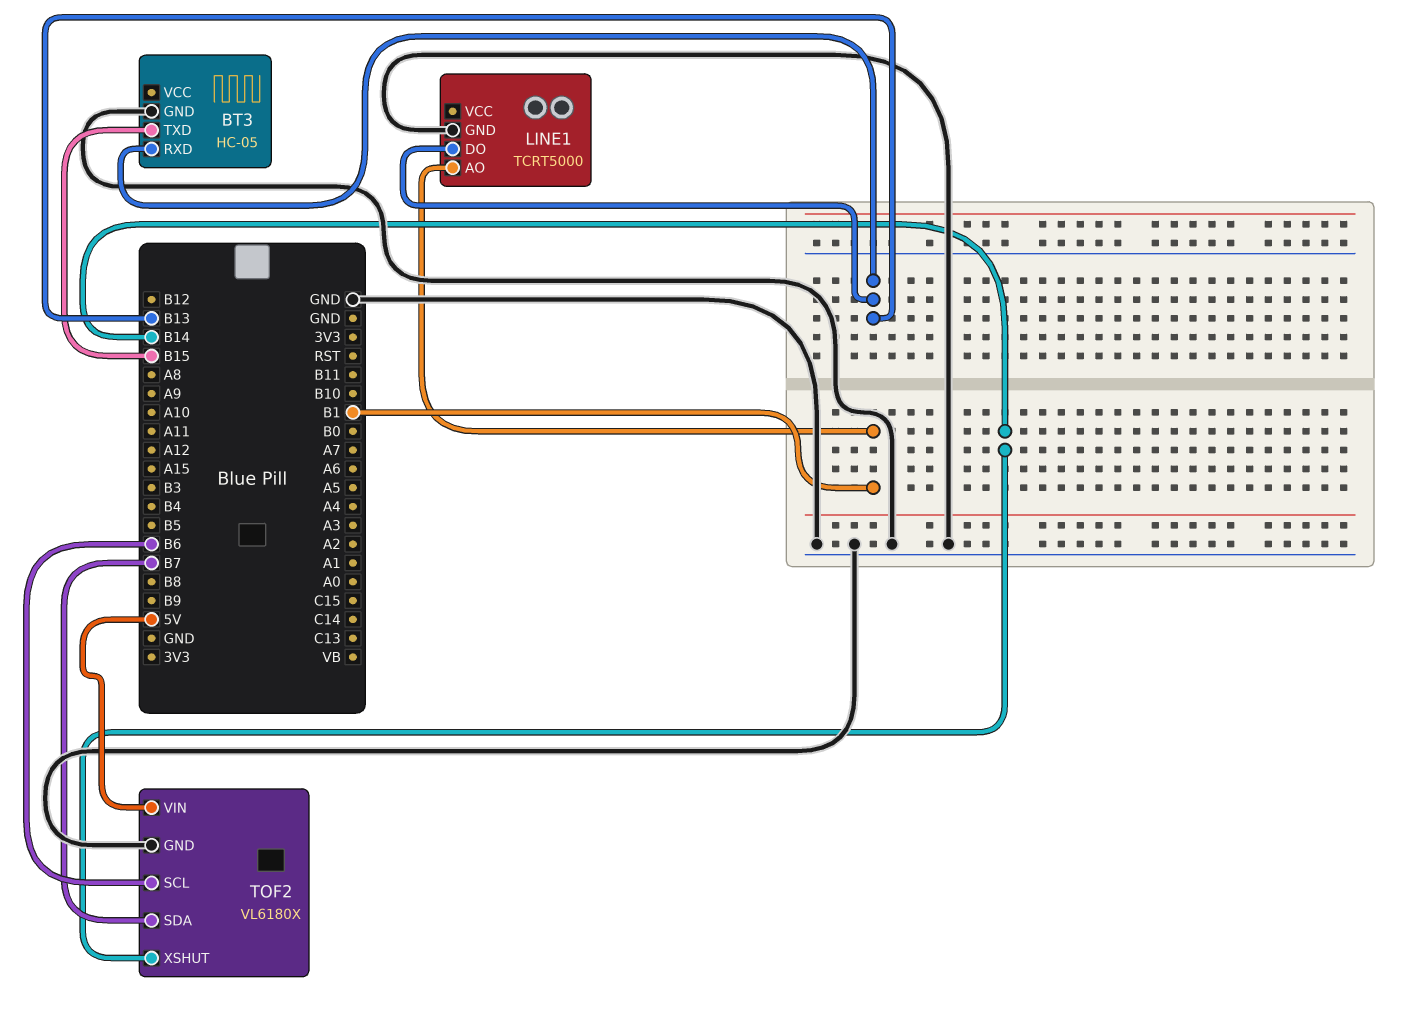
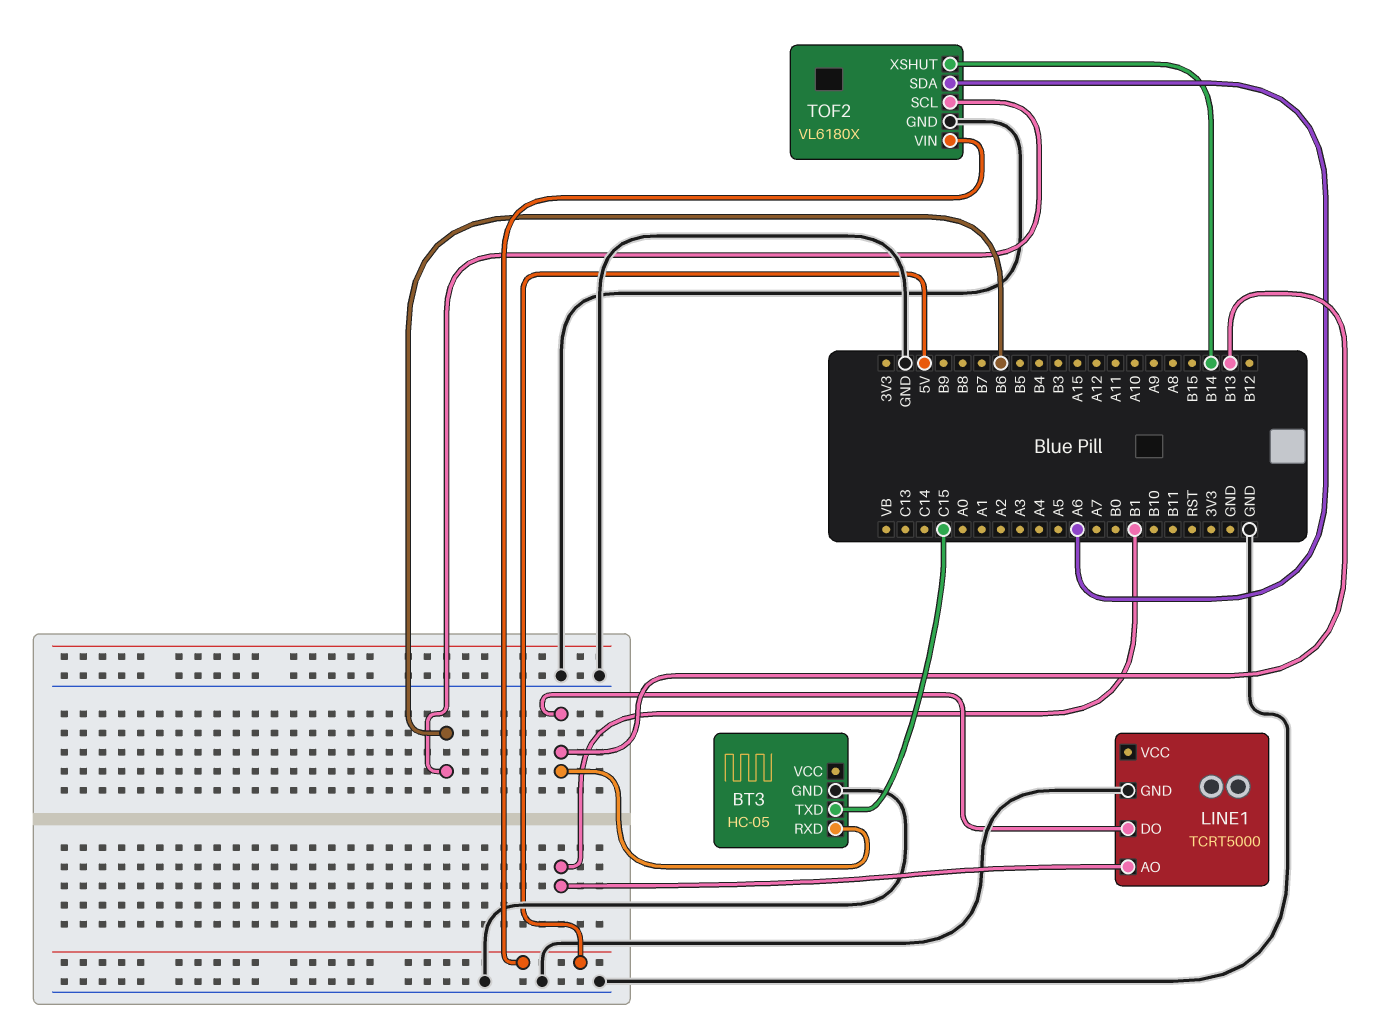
BT3 pin TXD: B15 -> C15
TOF2 pin SDA: B7 -> A6

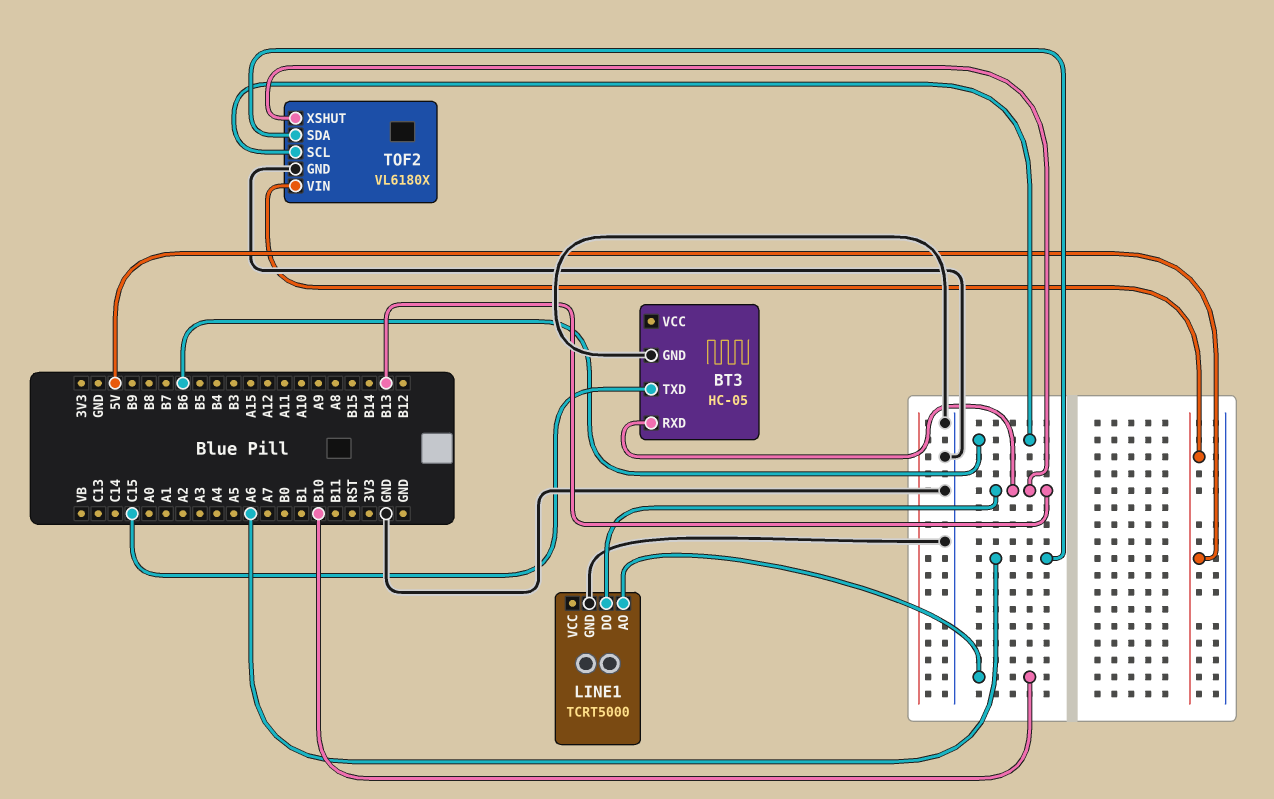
LINE1 pin AO: B1 -> B10
TOF2 pin XSHUT: B14 -> B13

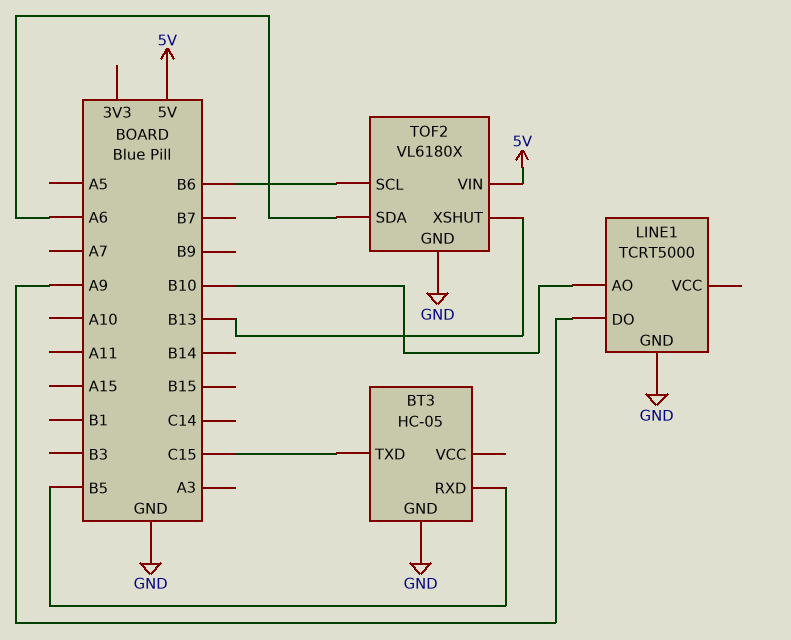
BT3 pin RXD: B13 -> B5
LINE1 pin DO: B13 -> A9

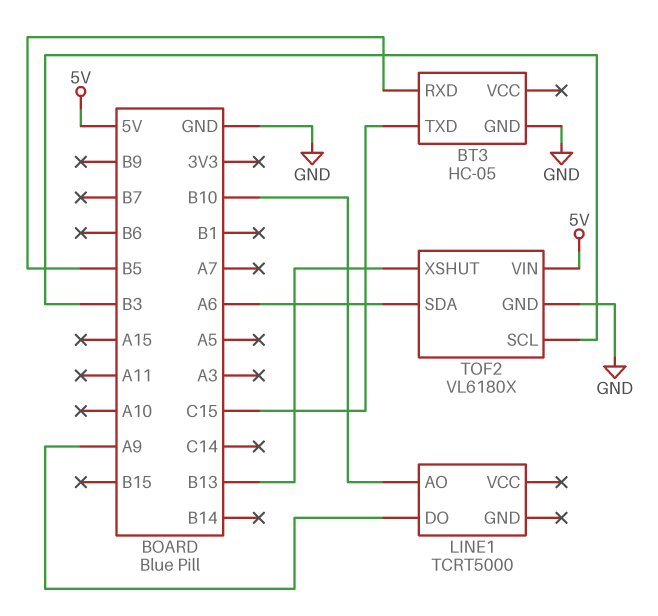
LINE1 pin GND: GND -> none
TOF2 pin SCL: B6 -> B3

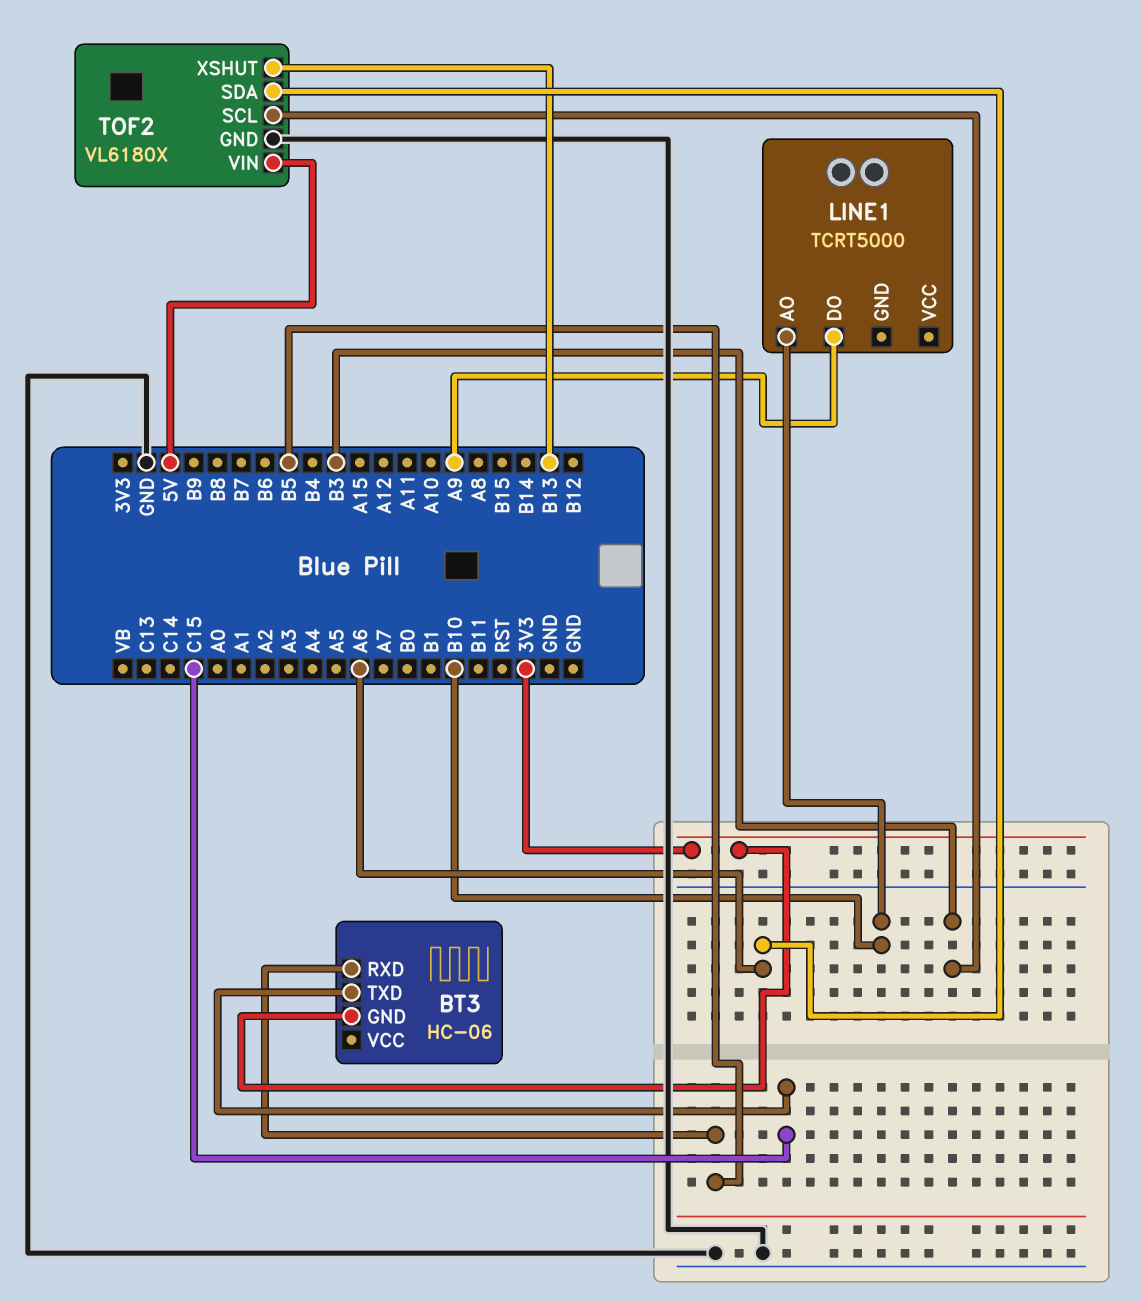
BT3: HC-05 -> HC-06
BT3 pin GND: GND -> 3V3

